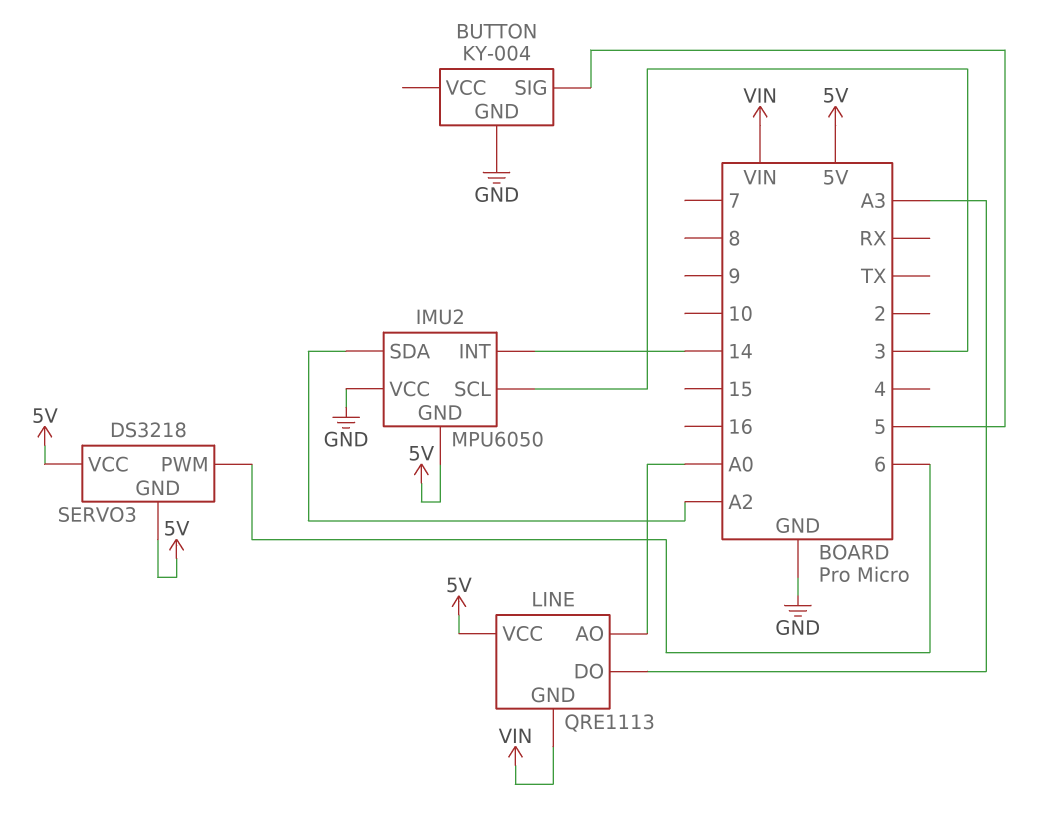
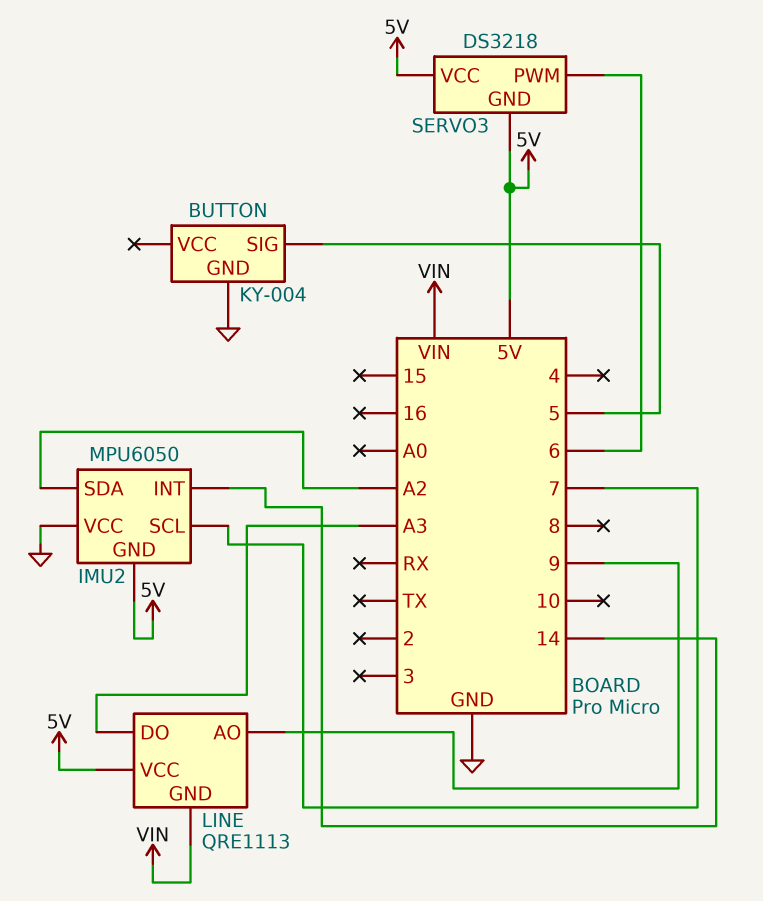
IMU2 pin SCL: 3 -> 7
LINE pin AO: A0 -> 9

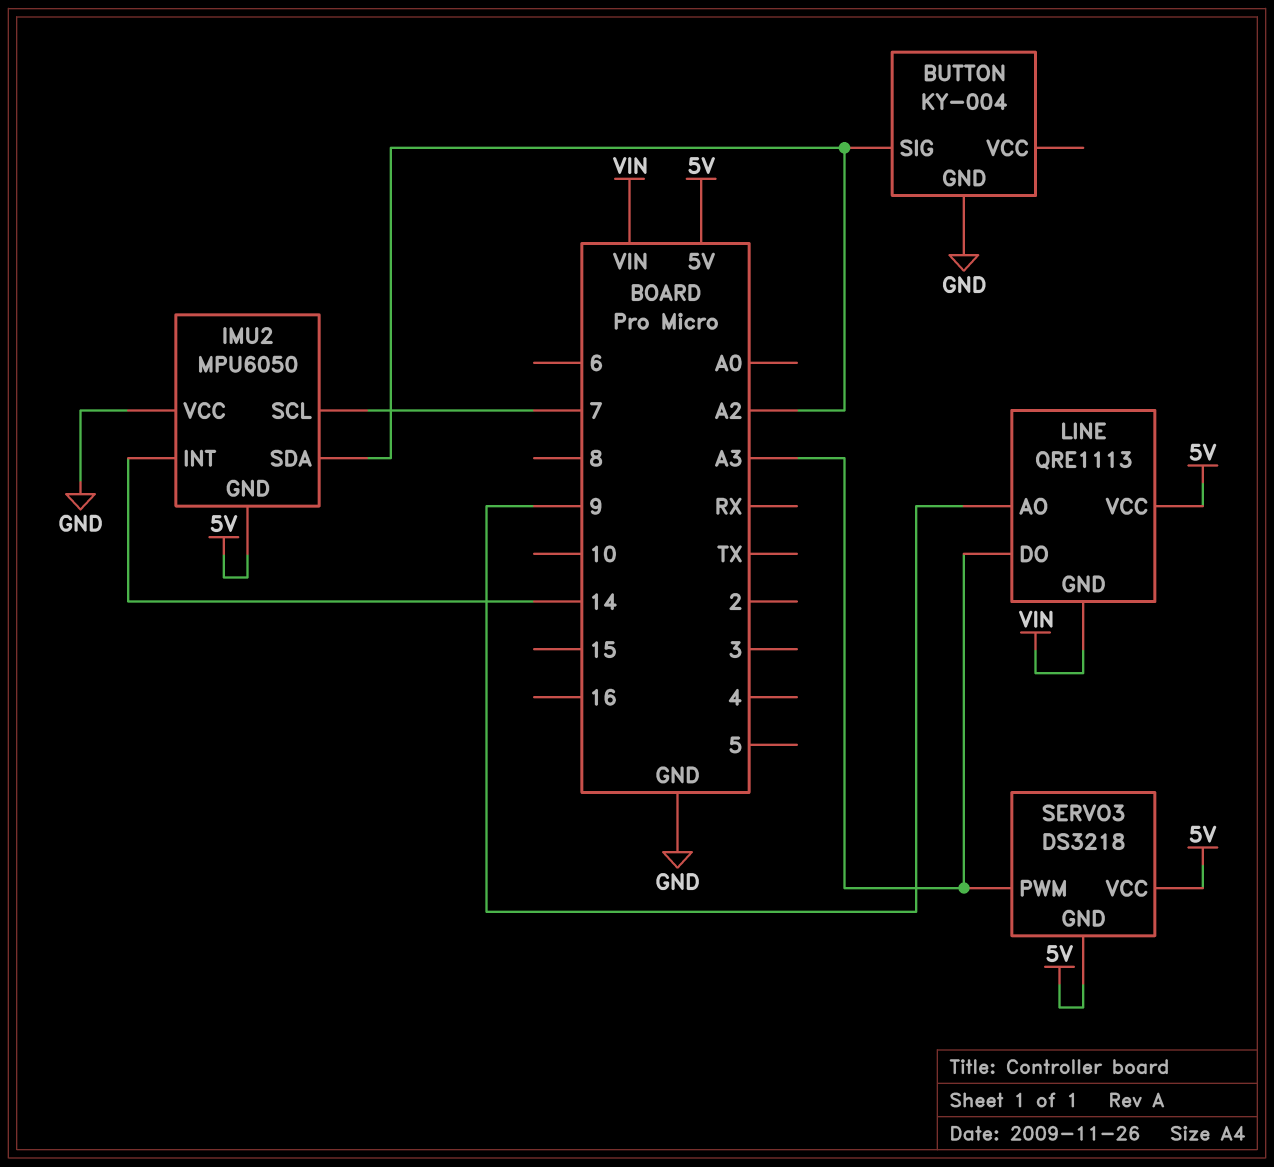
BUTTON pin SIG: 5 -> A2
SERVO3 pin PWM: 6 -> A3

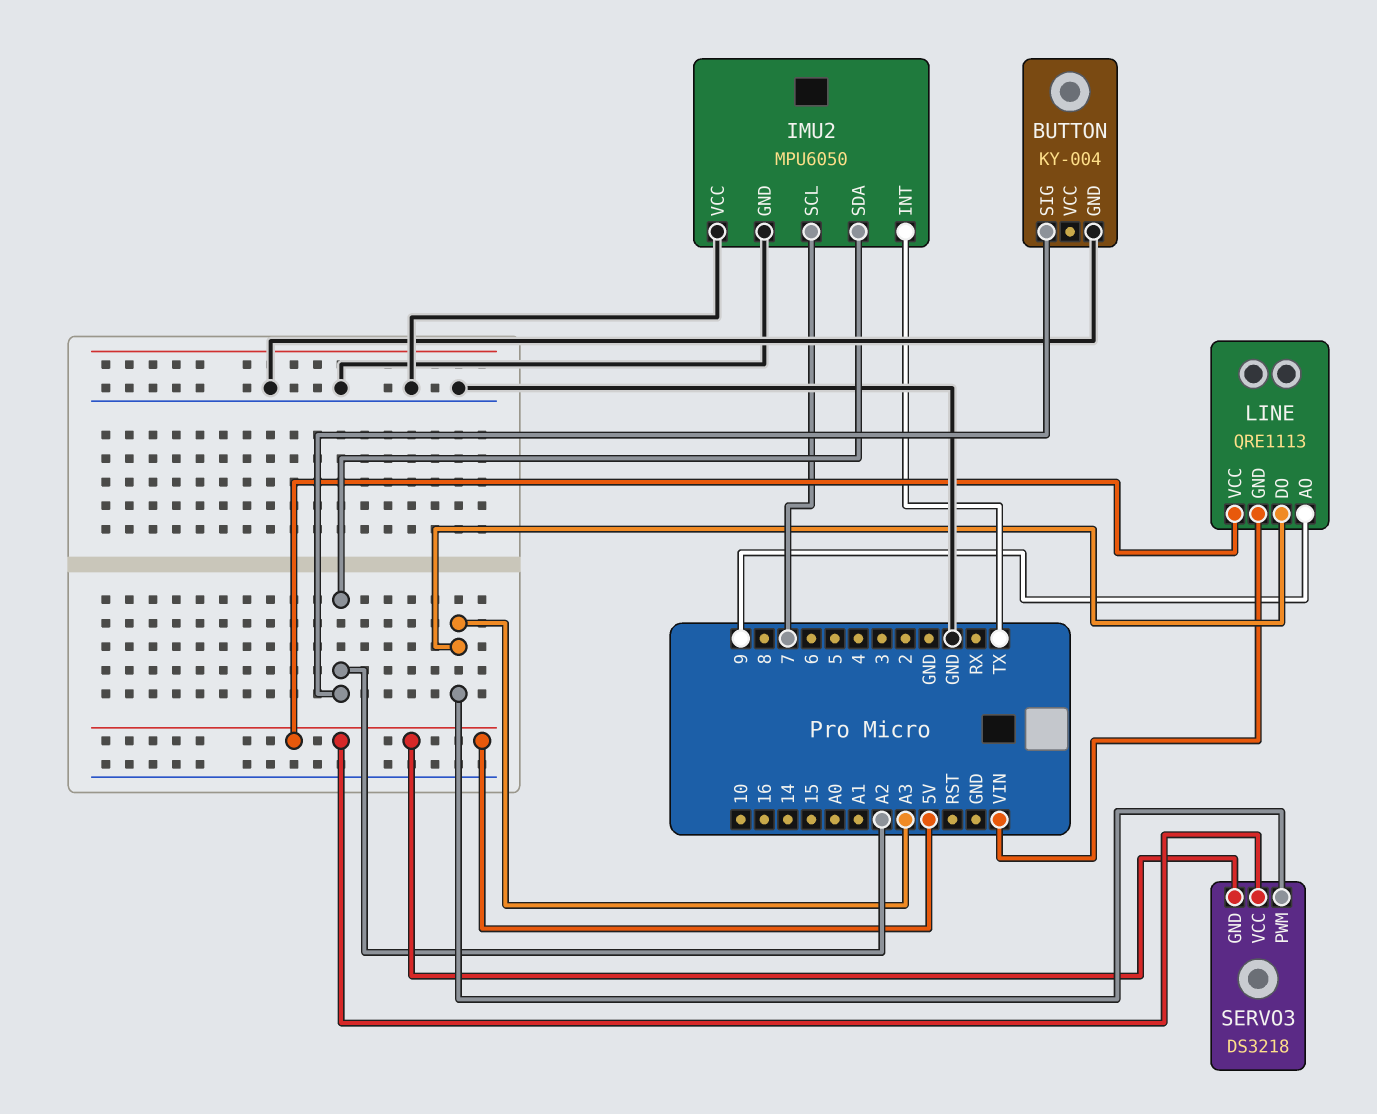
IMU2 pin GND: 5V -> GND
IMU2 pin INT: 14 -> TX

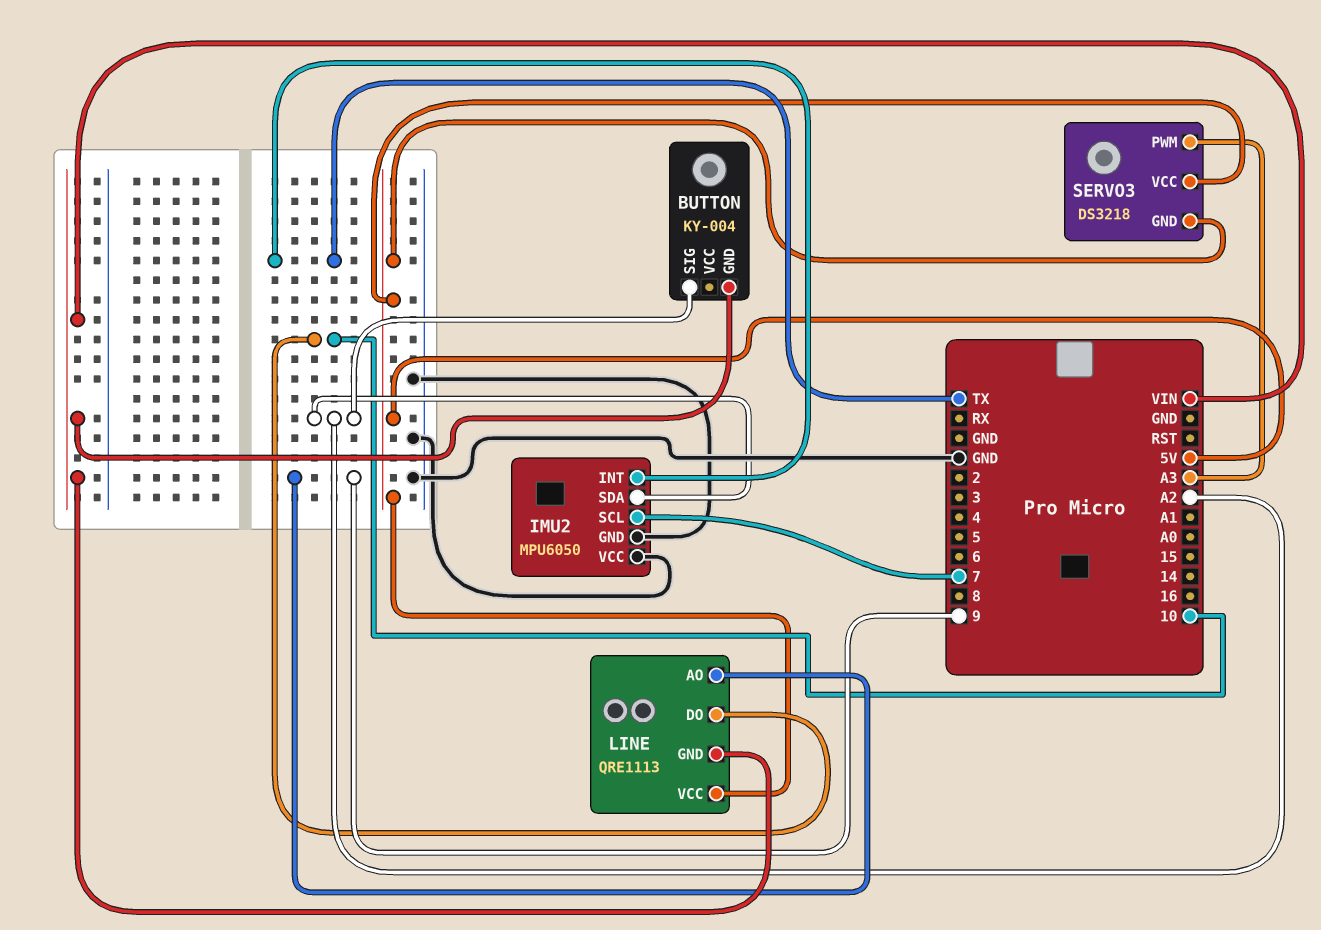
BUTTON pin GND: GND -> VIN
LINE pin DO: A3 -> 10

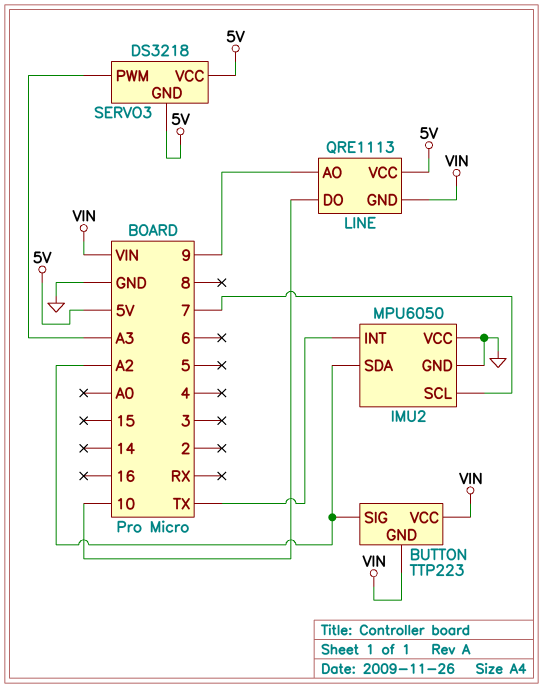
BUTTON: KY-004 -> TTP223
BUTTON pin VCC: none -> VIN

